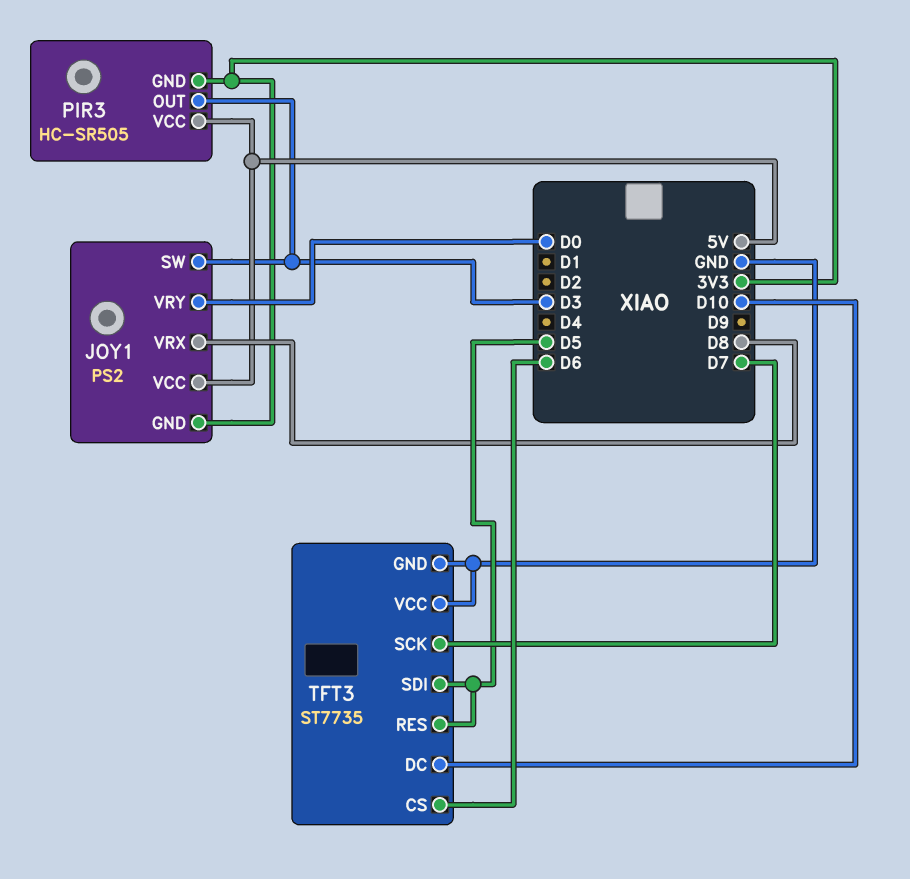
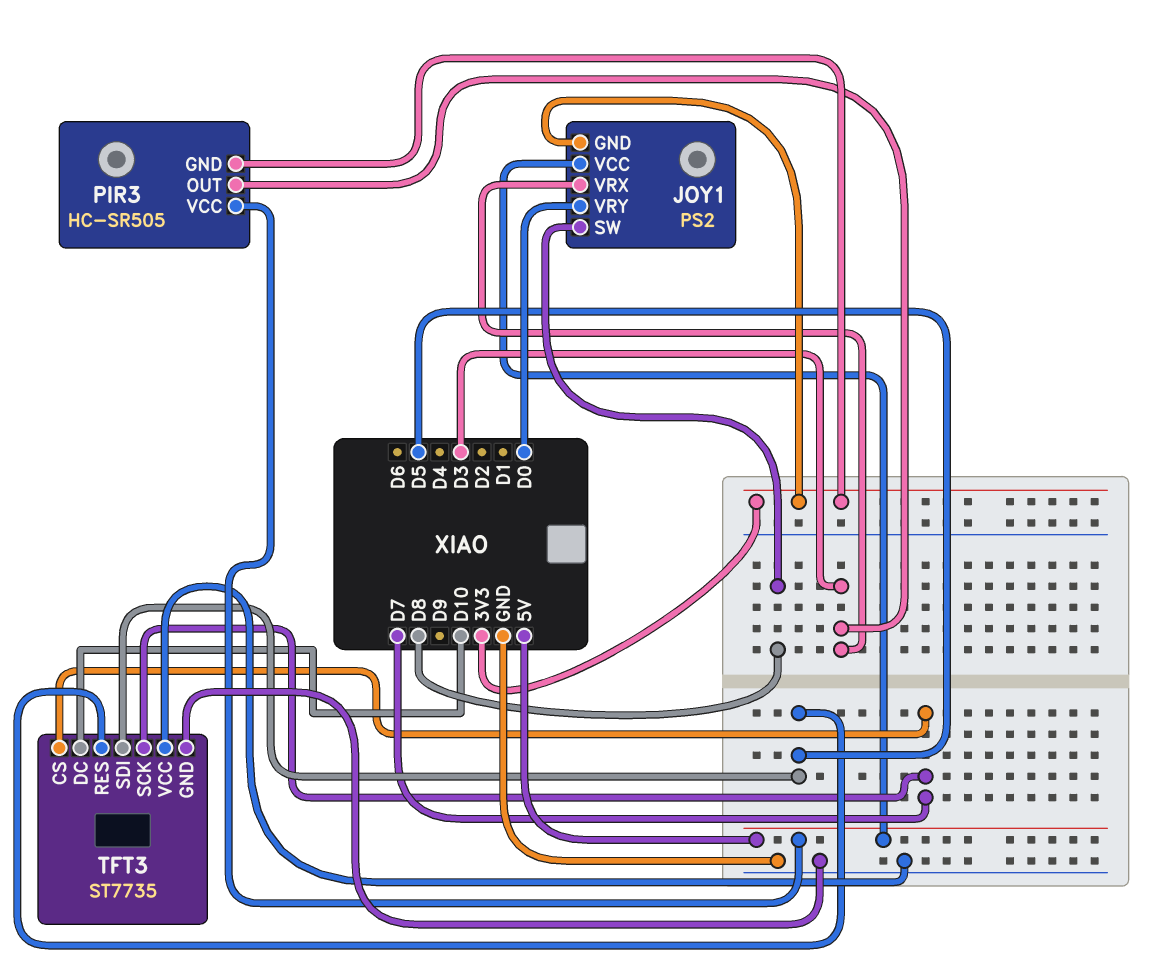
JOY1 pin SW: D3 -> D8
JOY1 pin VRX: D8 -> D3
TFT3 pin CS: D6 -> D7

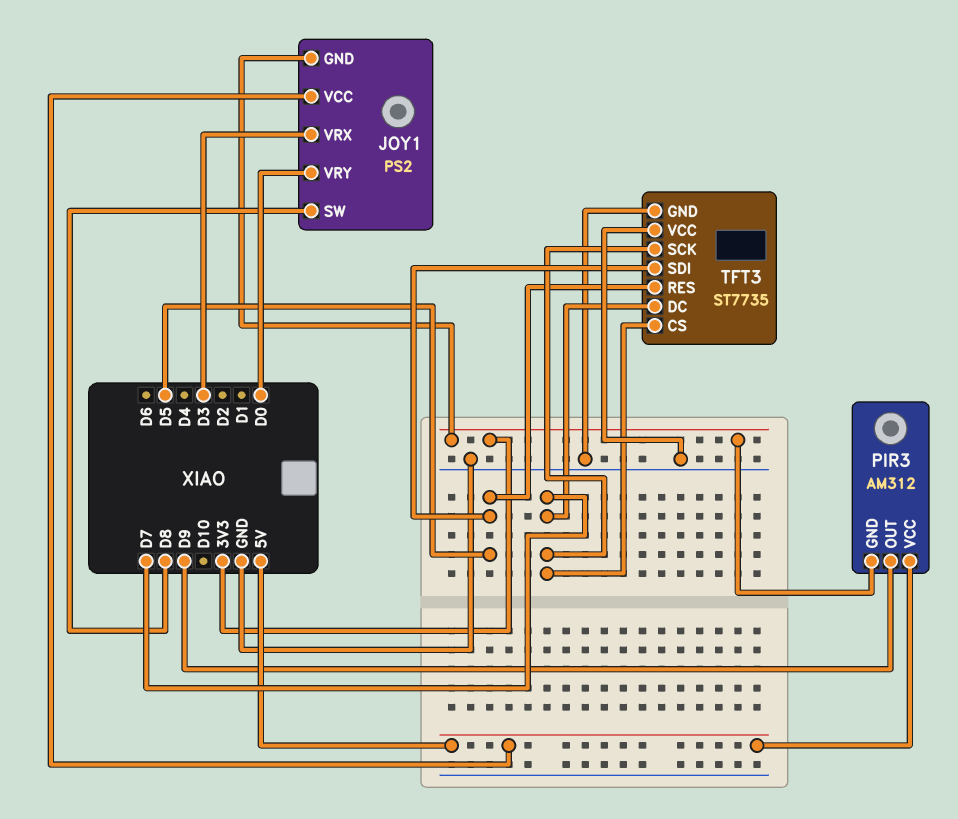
PIR3: HC-SR505 -> AM312
PIR3 pin OUT: D3 -> D9
TFT3 pin DC: D10 -> D7

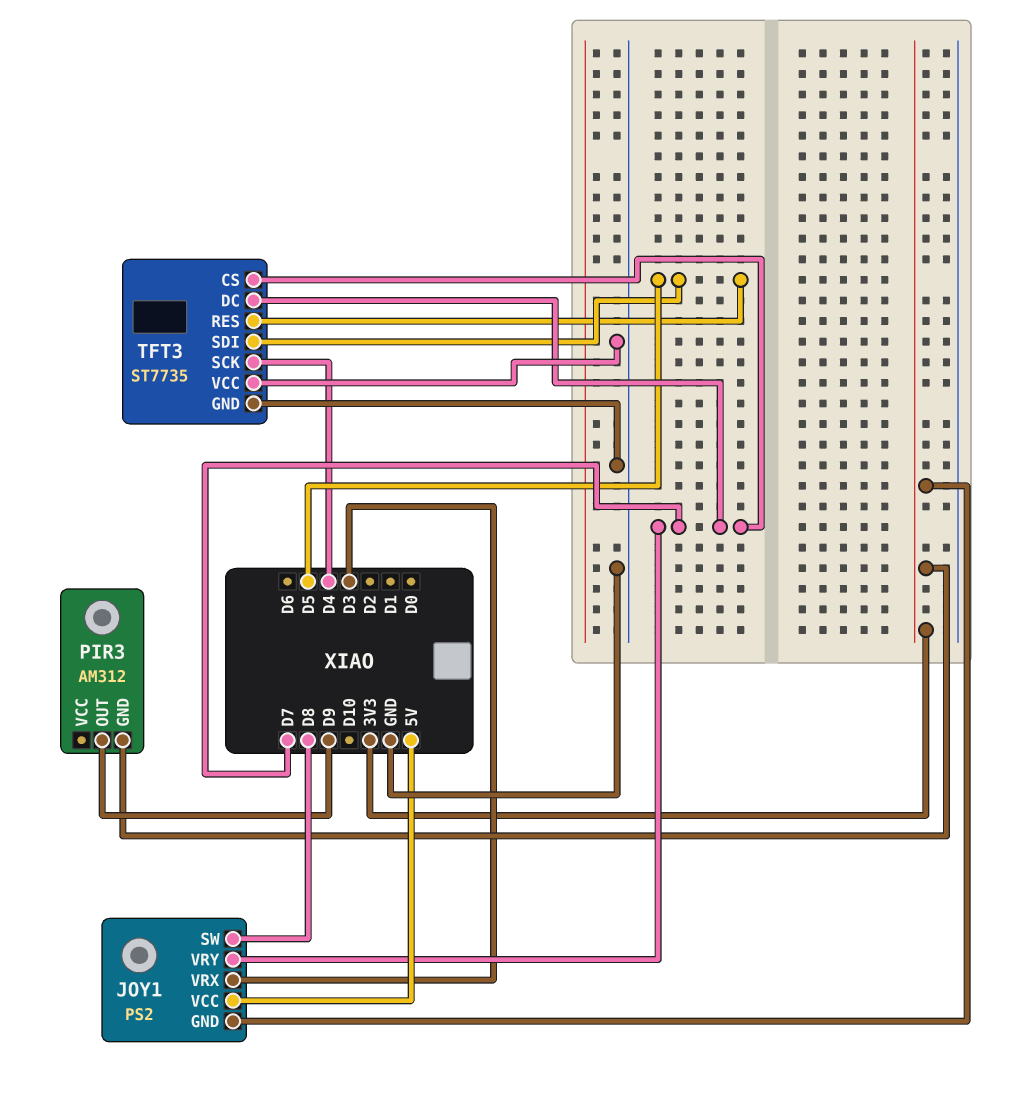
JOY1 pin VRY: D0 -> D7
PIR3 pin VCC: 5V -> none
TFT3 pin SCK: D7 -> D4

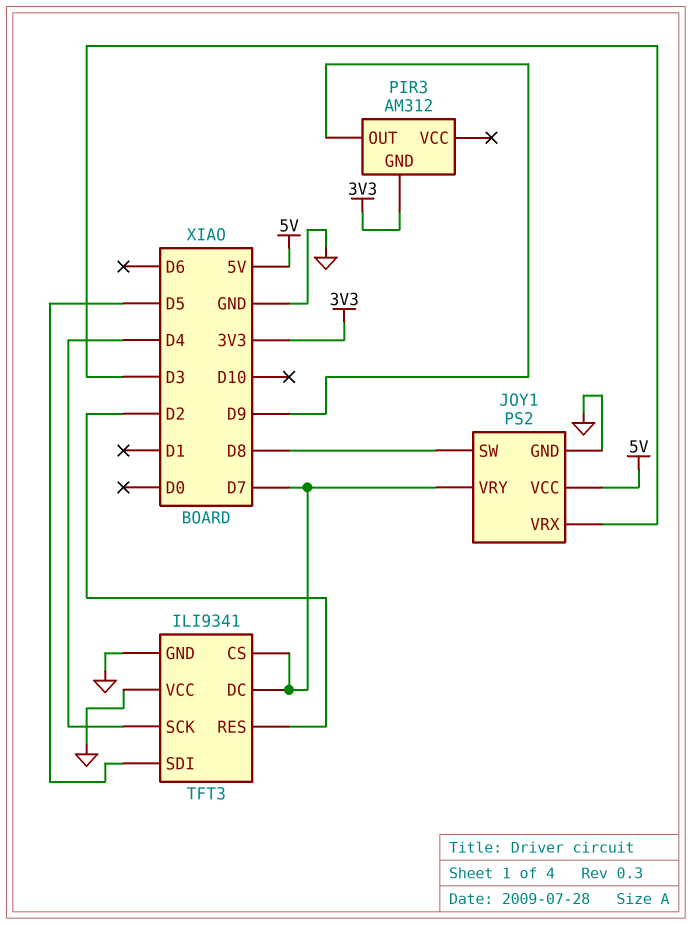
JOY1 pin GND: 3V3 -> GND
TFT3: ST7735 -> ILI9341
TFT3 pin RES: D5 -> D2

